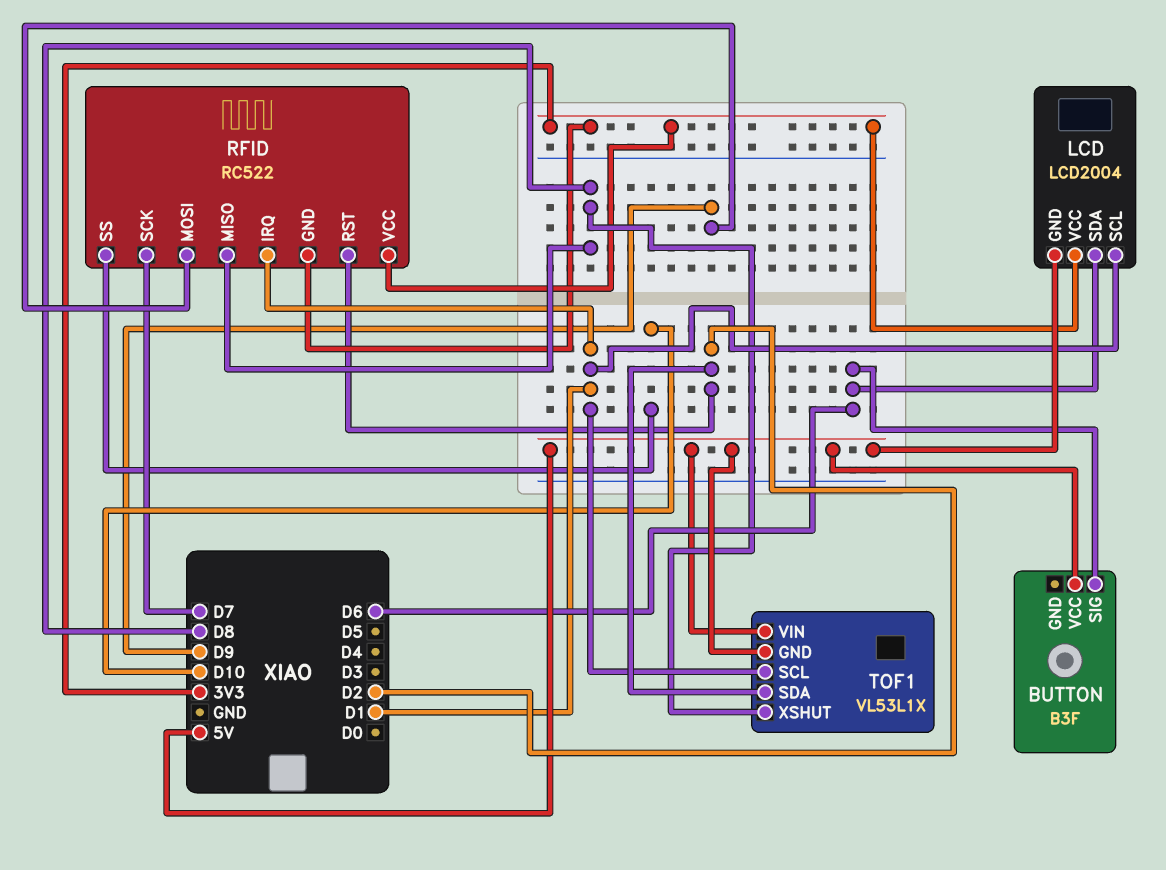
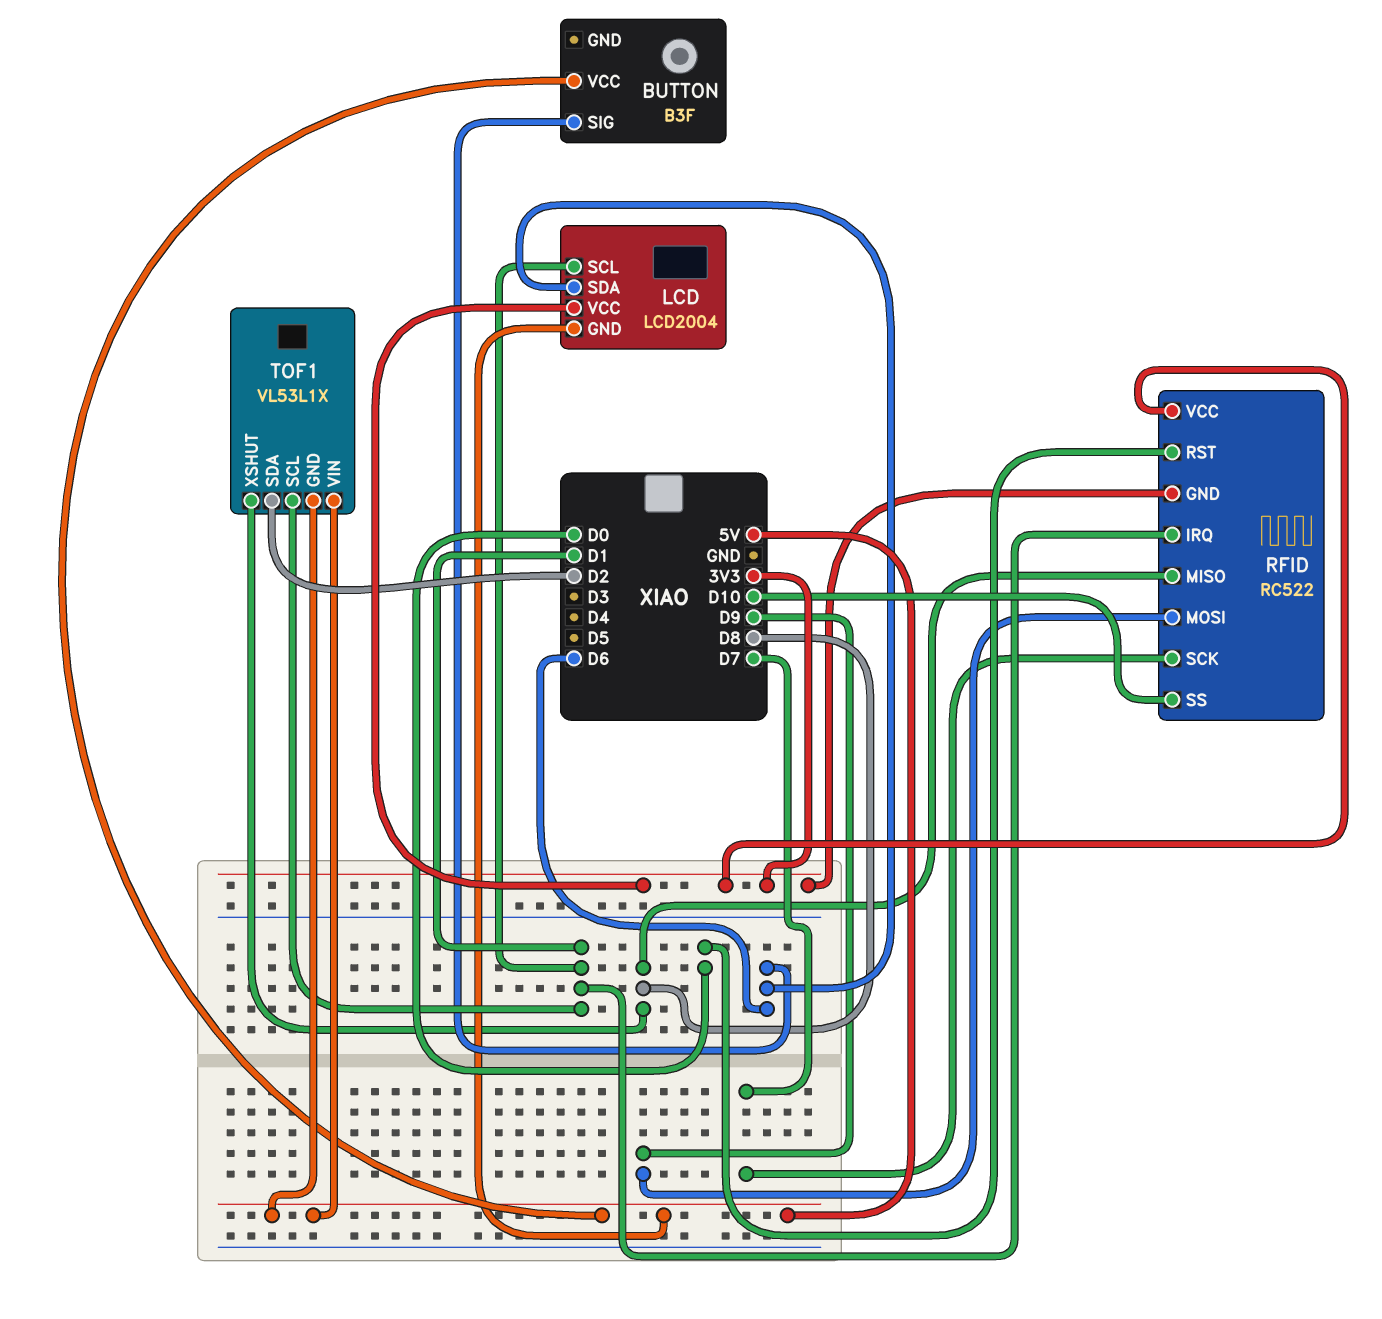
RFID pin RST: D2 -> D0

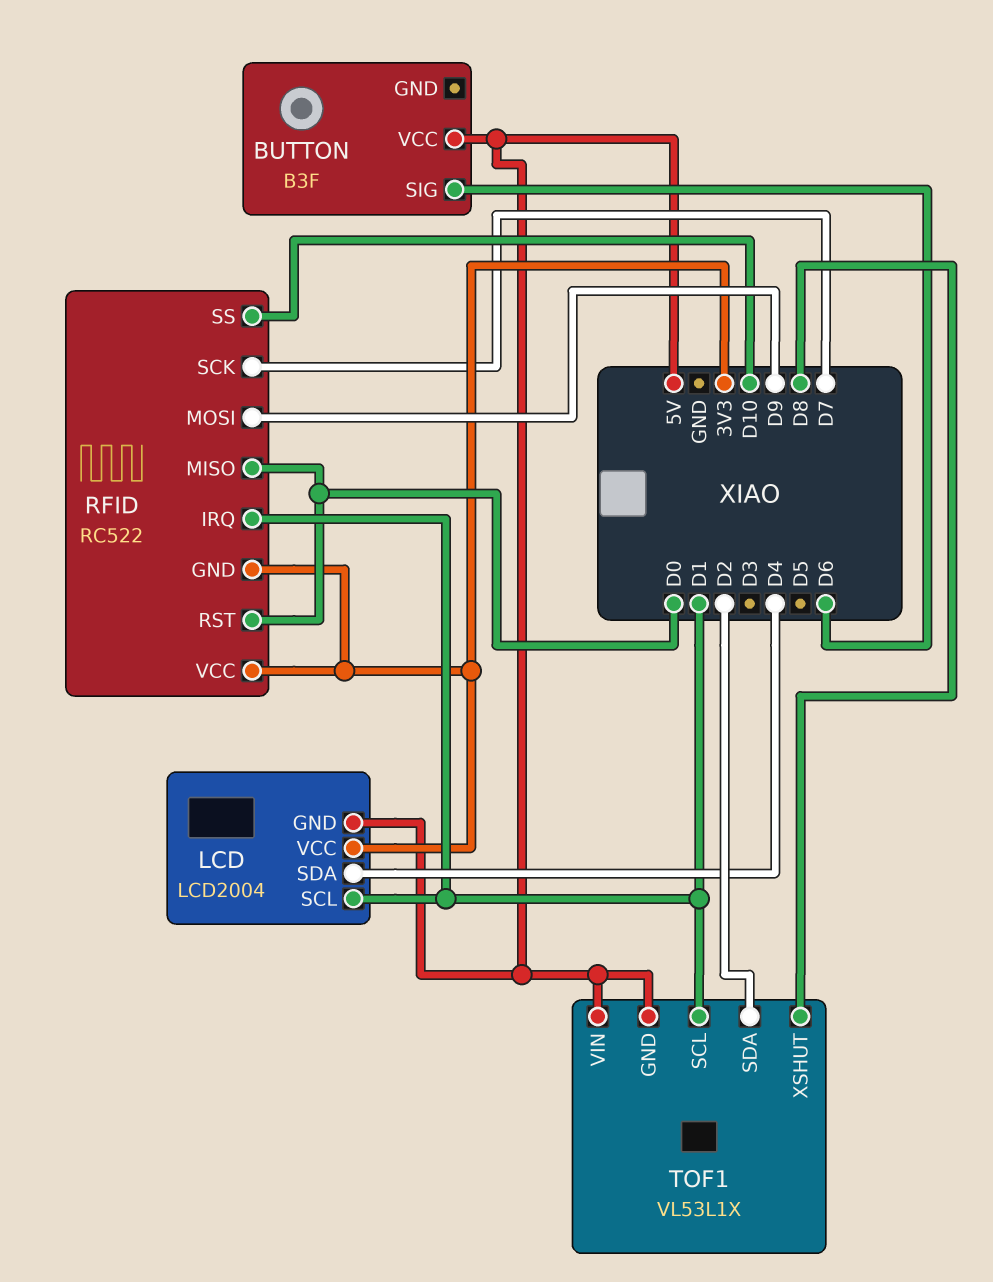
LCD pin SDA: D6 -> D4
RFID pin MISO: D8 -> D0

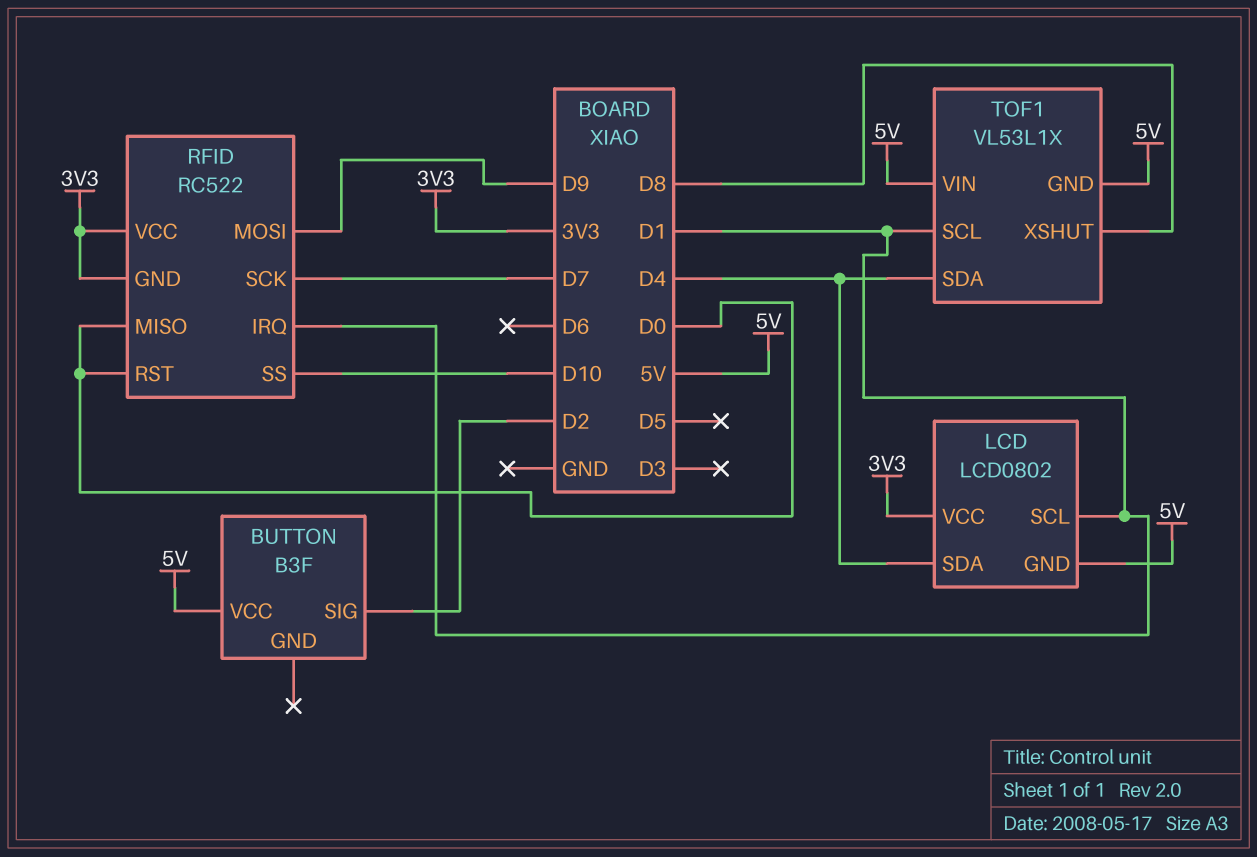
BUTTON pin SIG: D6 -> D2
LCD: LCD2004 -> LCD0802
TOF1 pin SDA: D2 -> D4

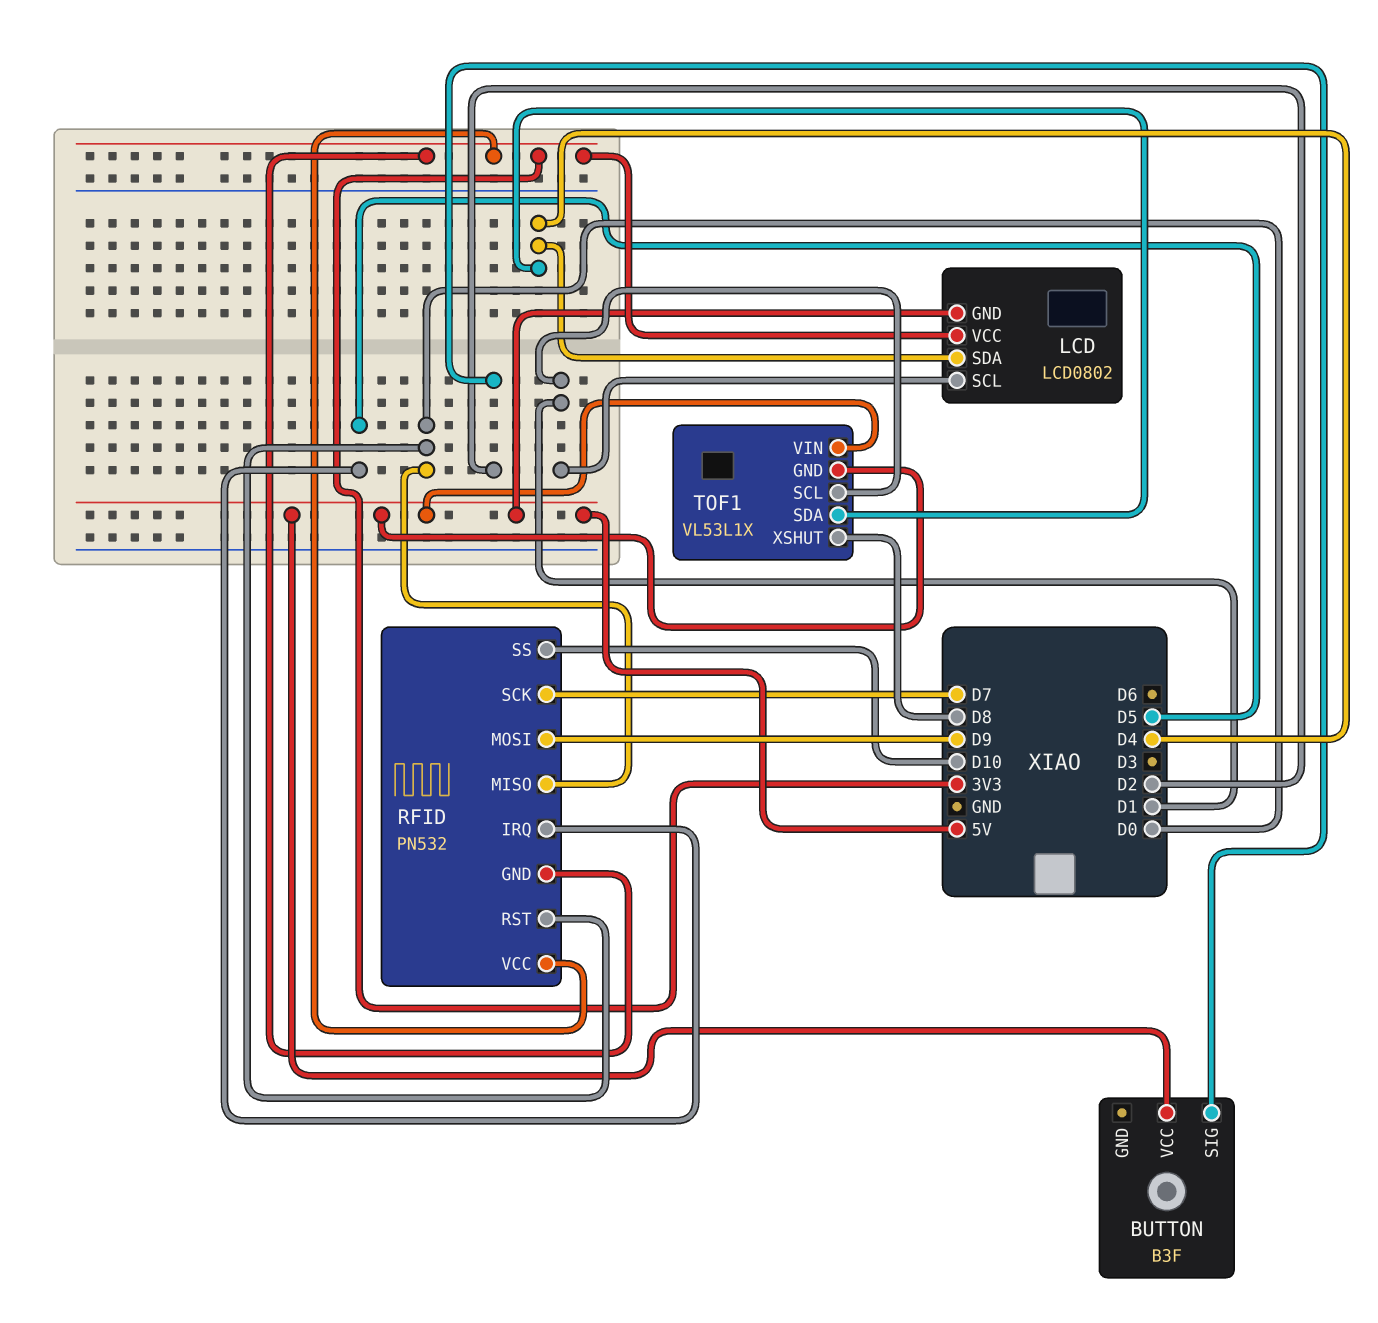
RFID: RC522 -> PN532
RFID pin IRQ: D1 -> D5

